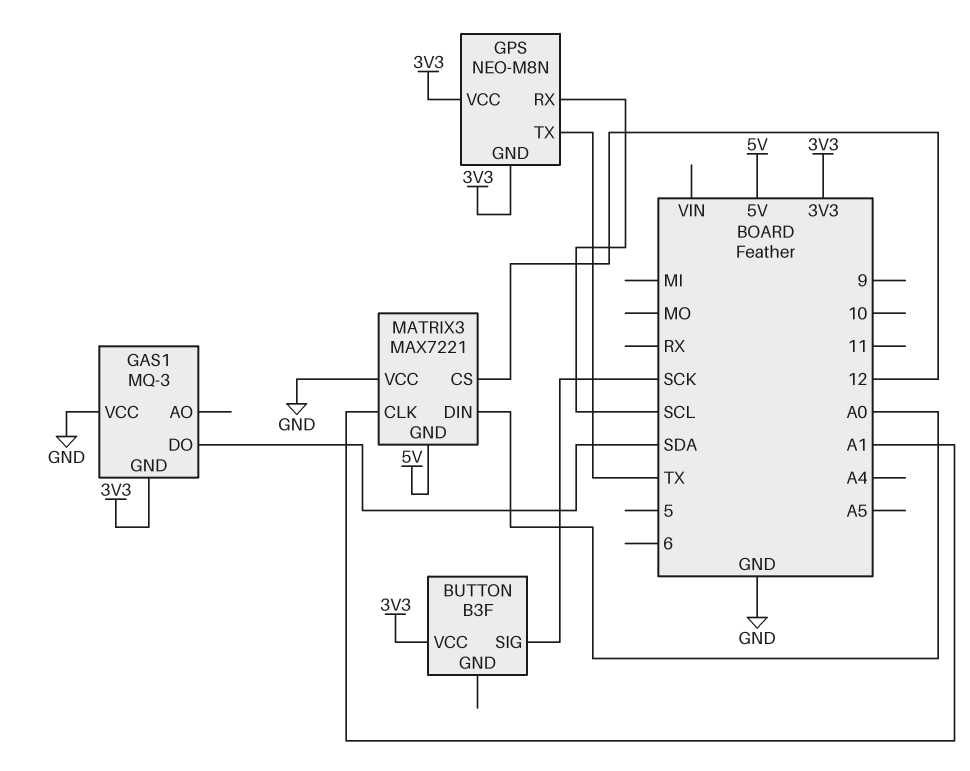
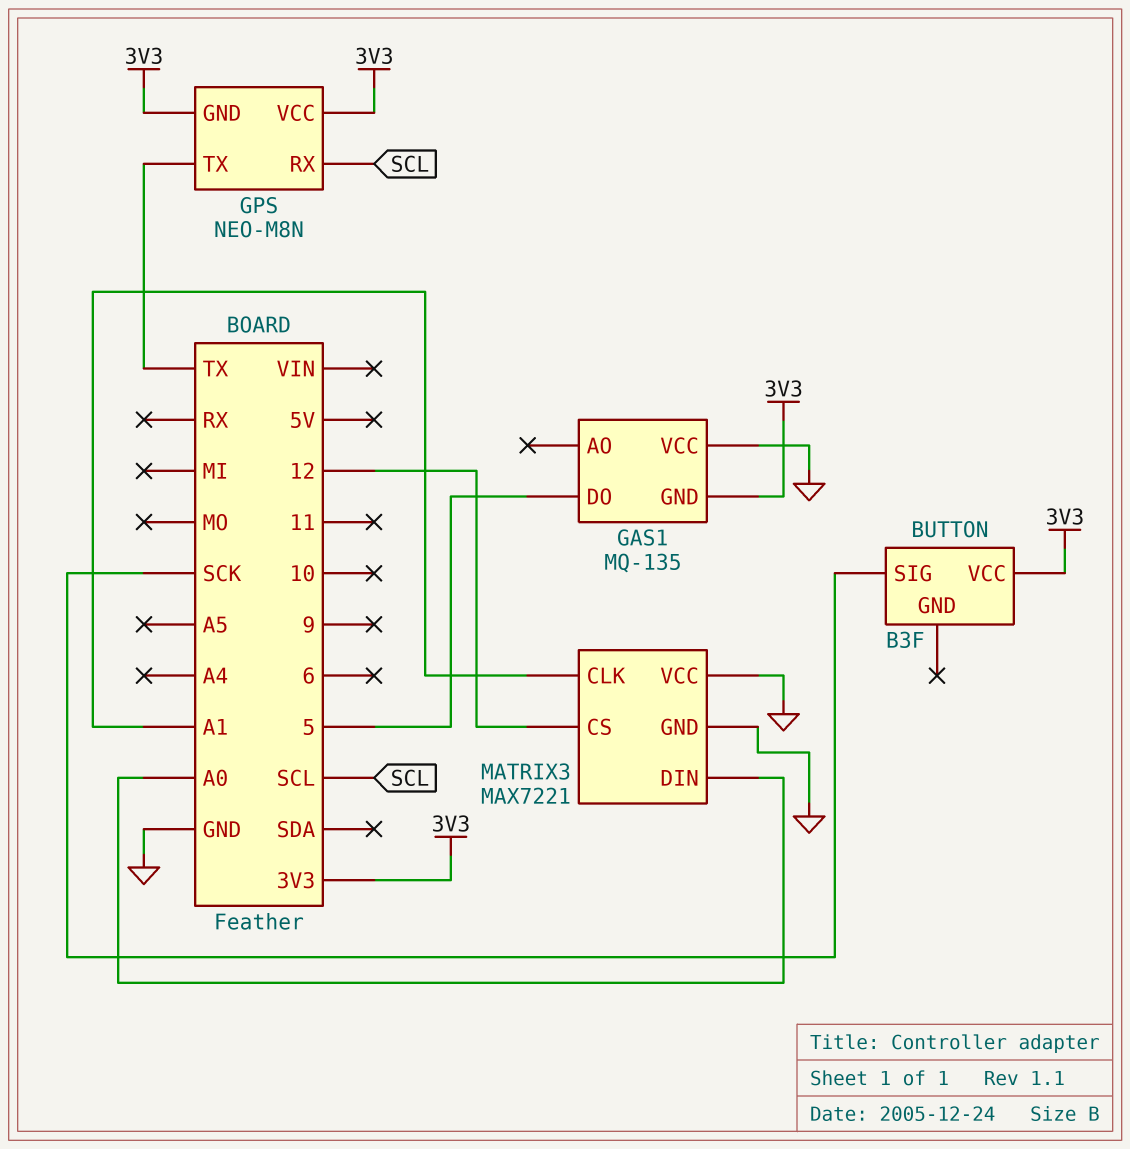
GAS1: MQ-3 -> MQ-135
GAS1 pin DO: SDA -> 5
MATRIX3 pin GND: 5V -> GND

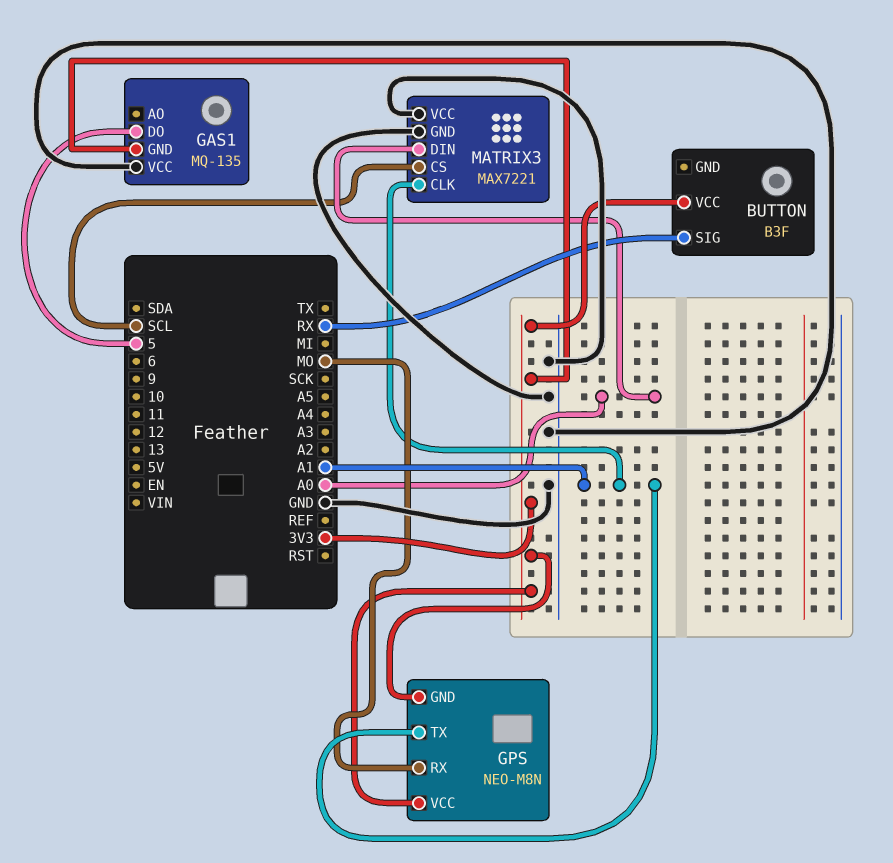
BUTTON pin SIG: SCK -> RX
GPS pin RX: SCL -> MO
GPS pin TX: TX -> A1
MATRIX3 pin CS: 12 -> SCL

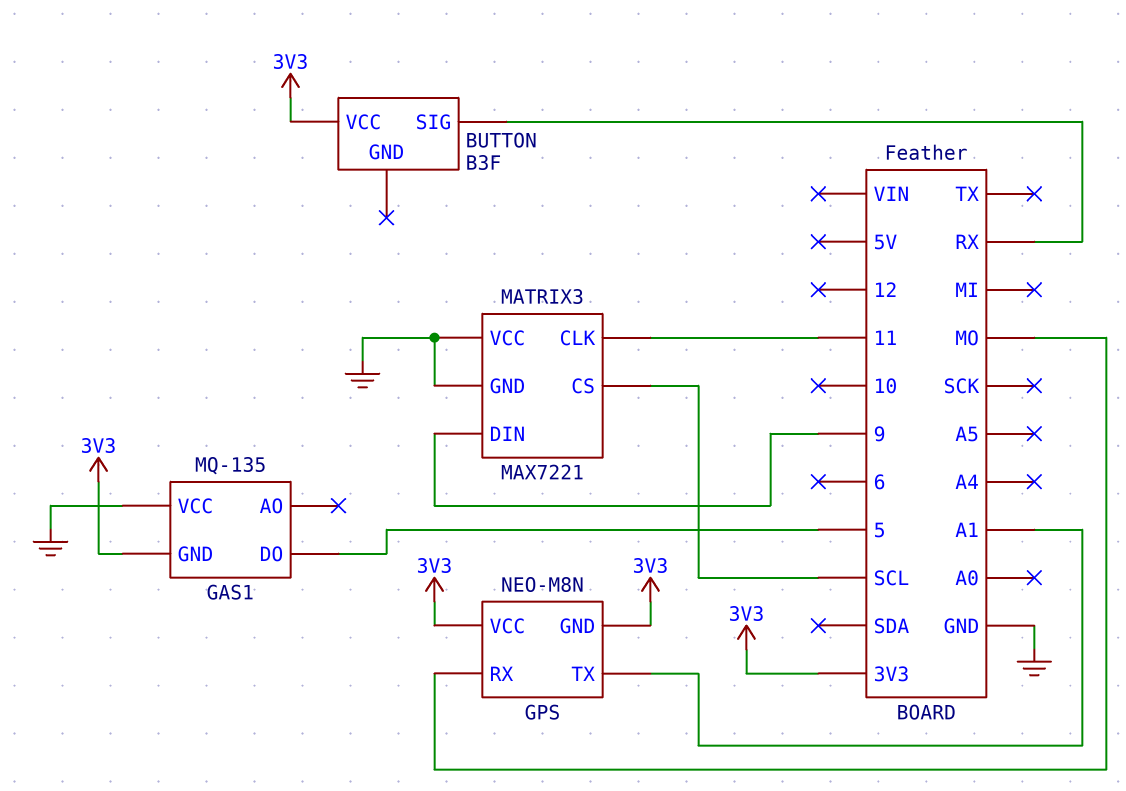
MATRIX3 pin CLK: A1 -> 11
MATRIX3 pin DIN: A0 -> 9

